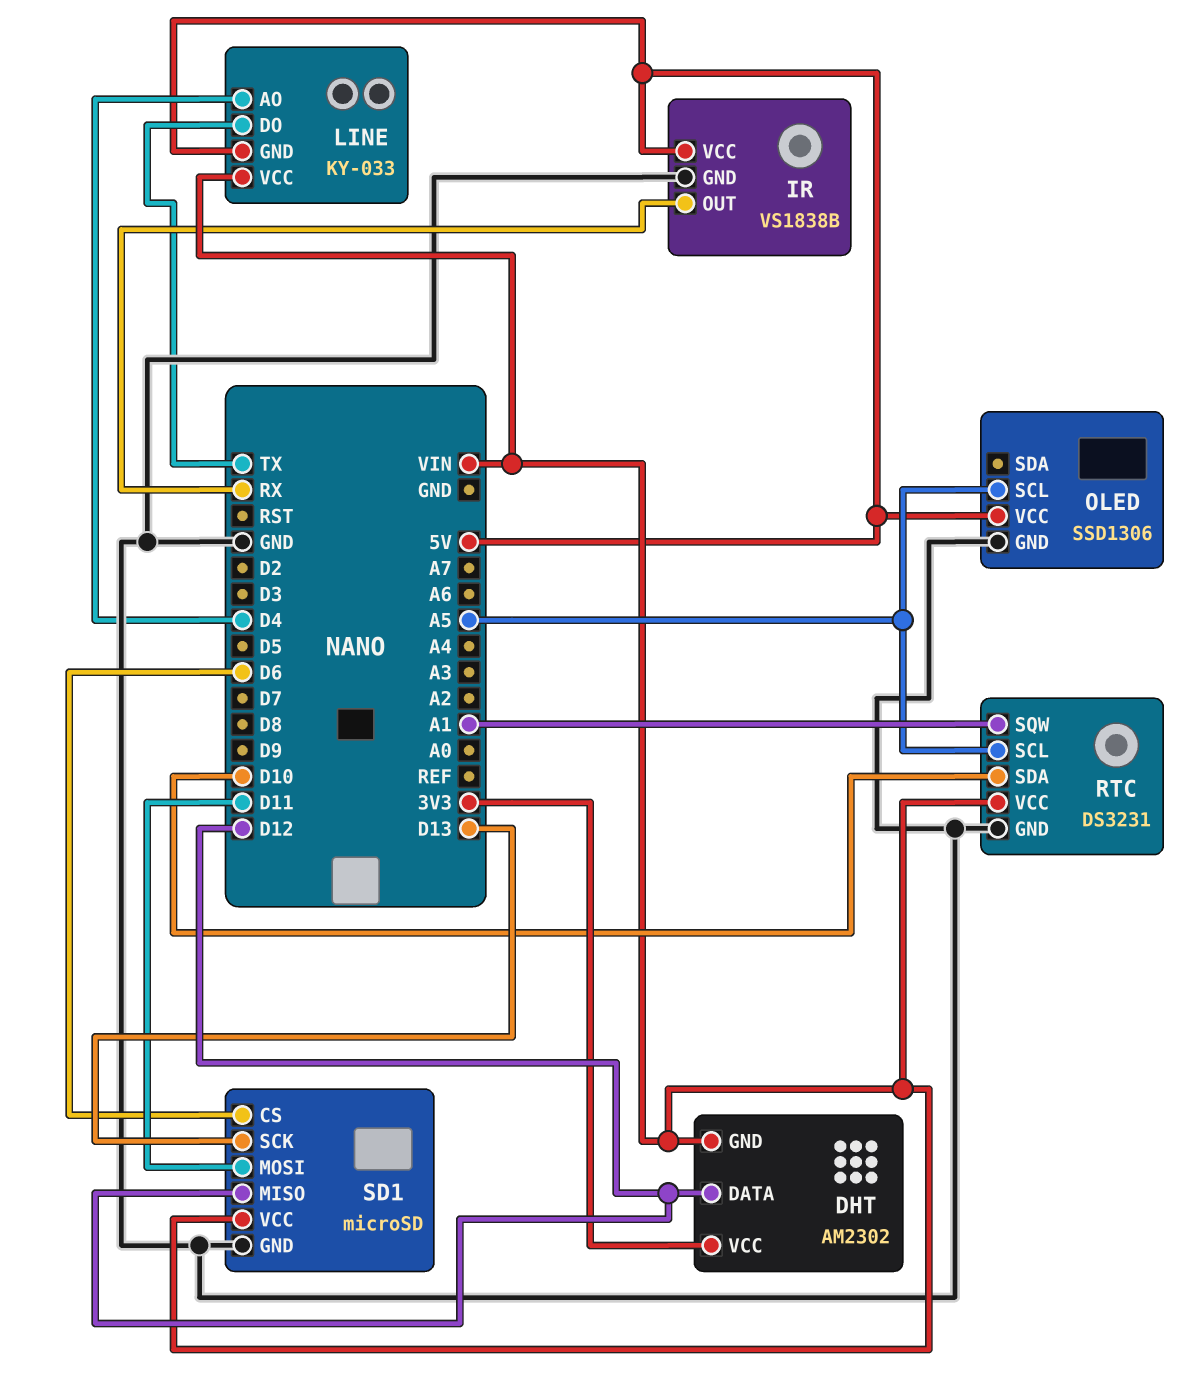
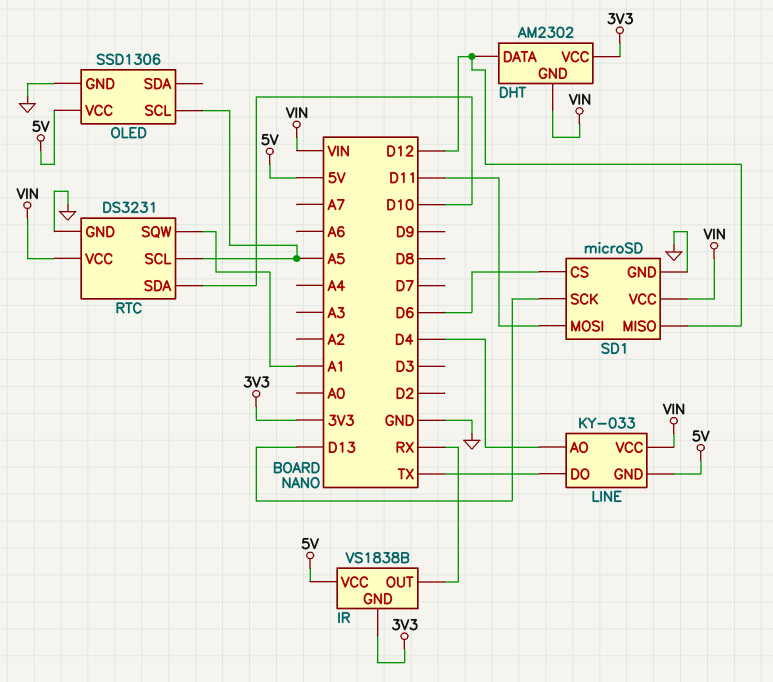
IR pin GND: GND -> 3V3

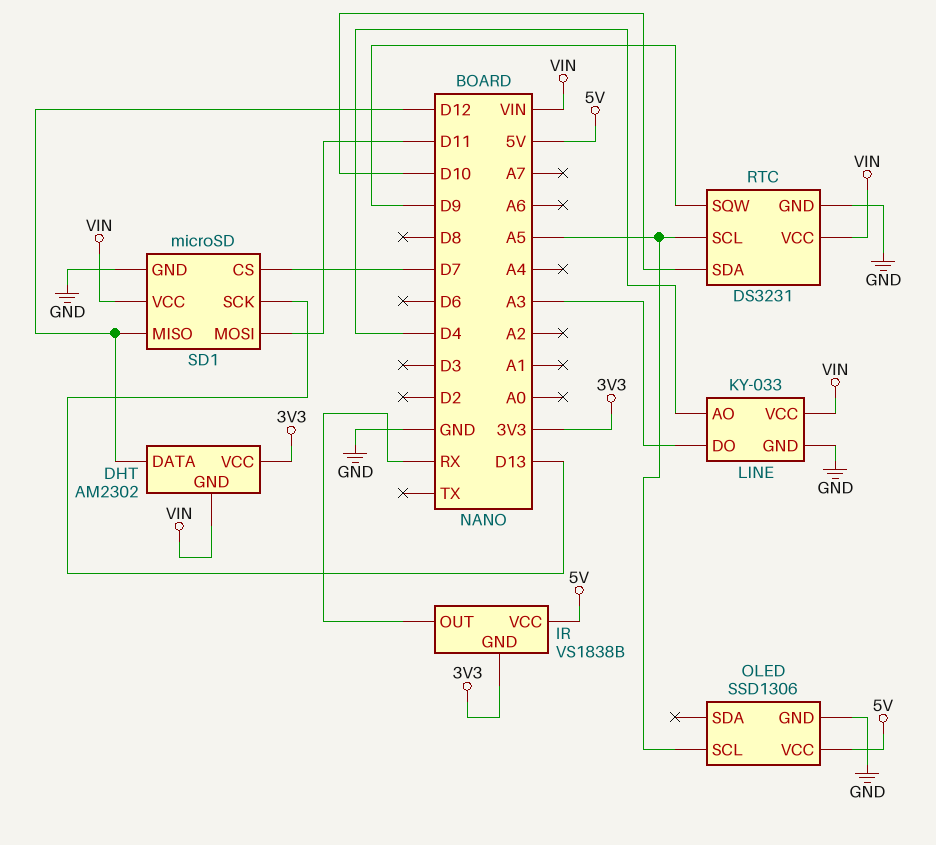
LINE pin DO: TX -> A3
LINE pin GND: 5V -> GND
RTC pin SQW: A1 -> D9
SD1 pin CS: D6 -> D7

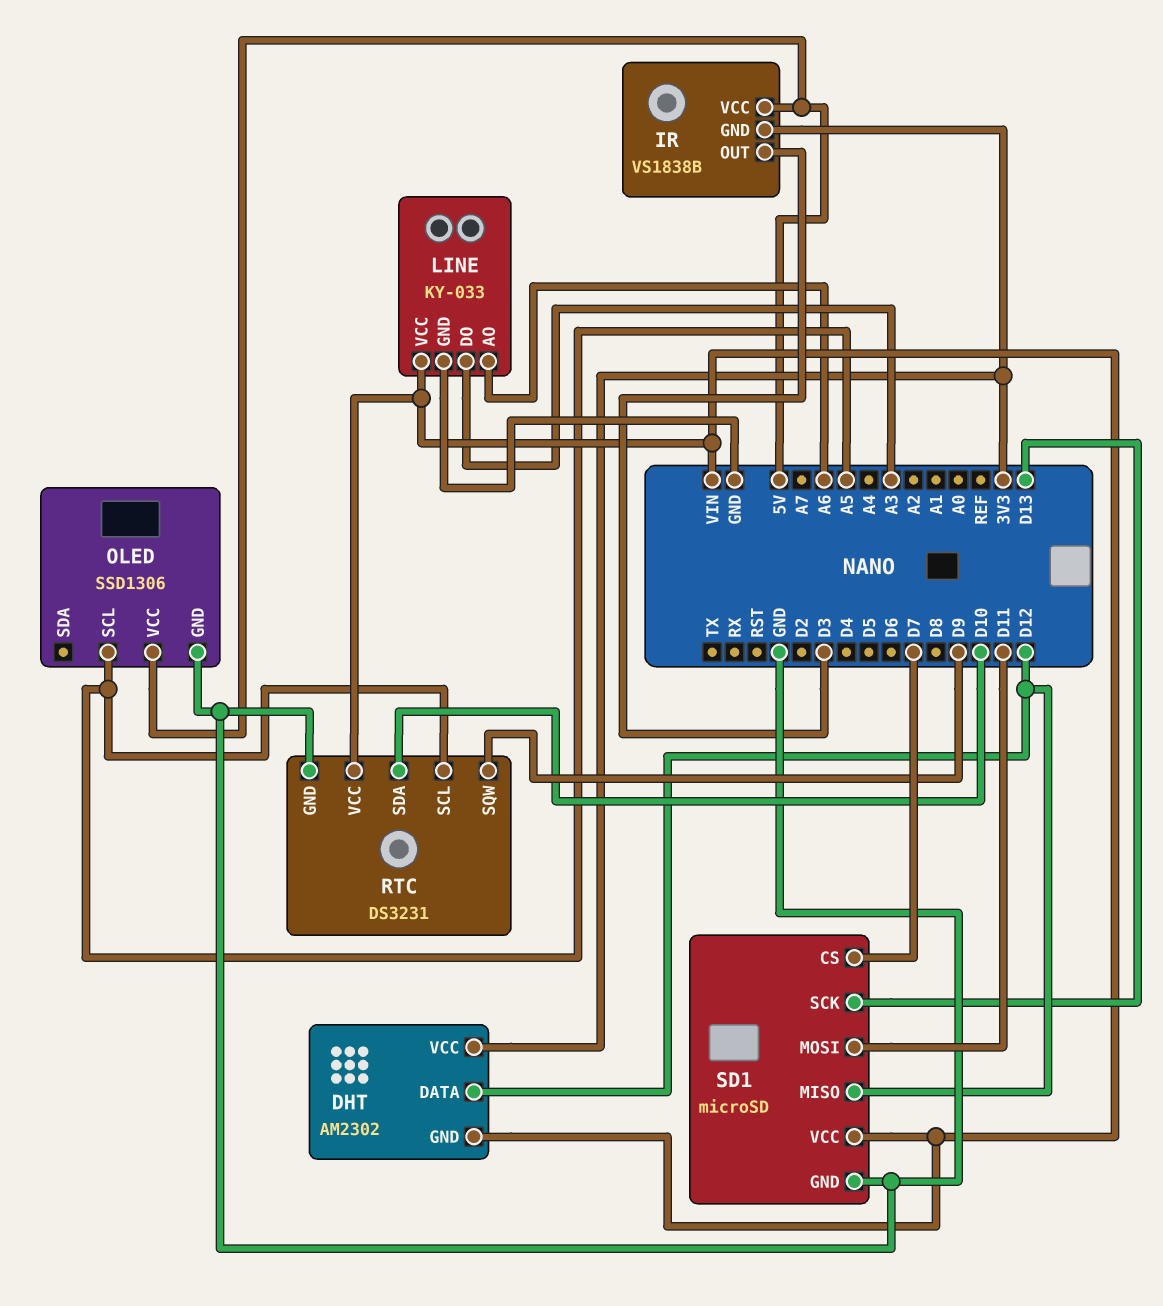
IR pin OUT: RX -> D3
LINE pin AO: D4 -> A6

